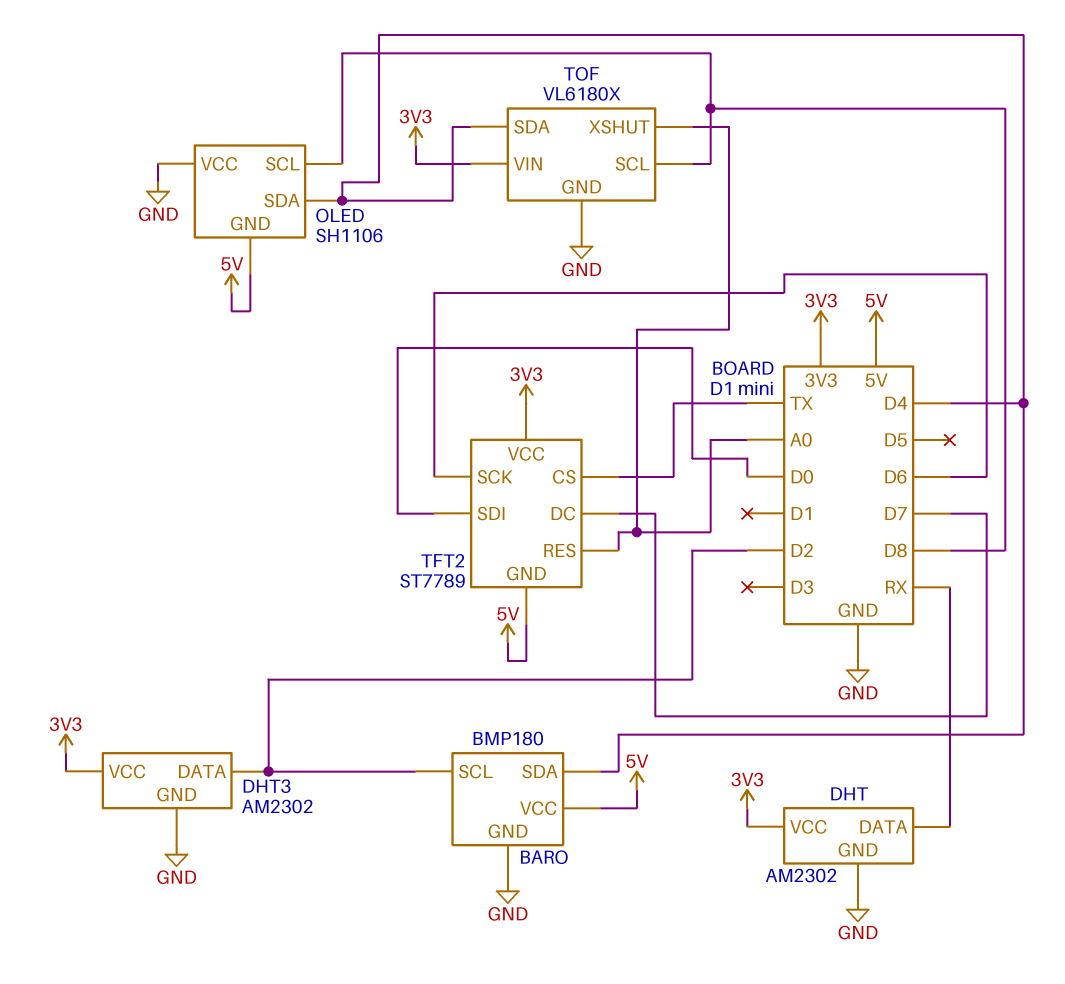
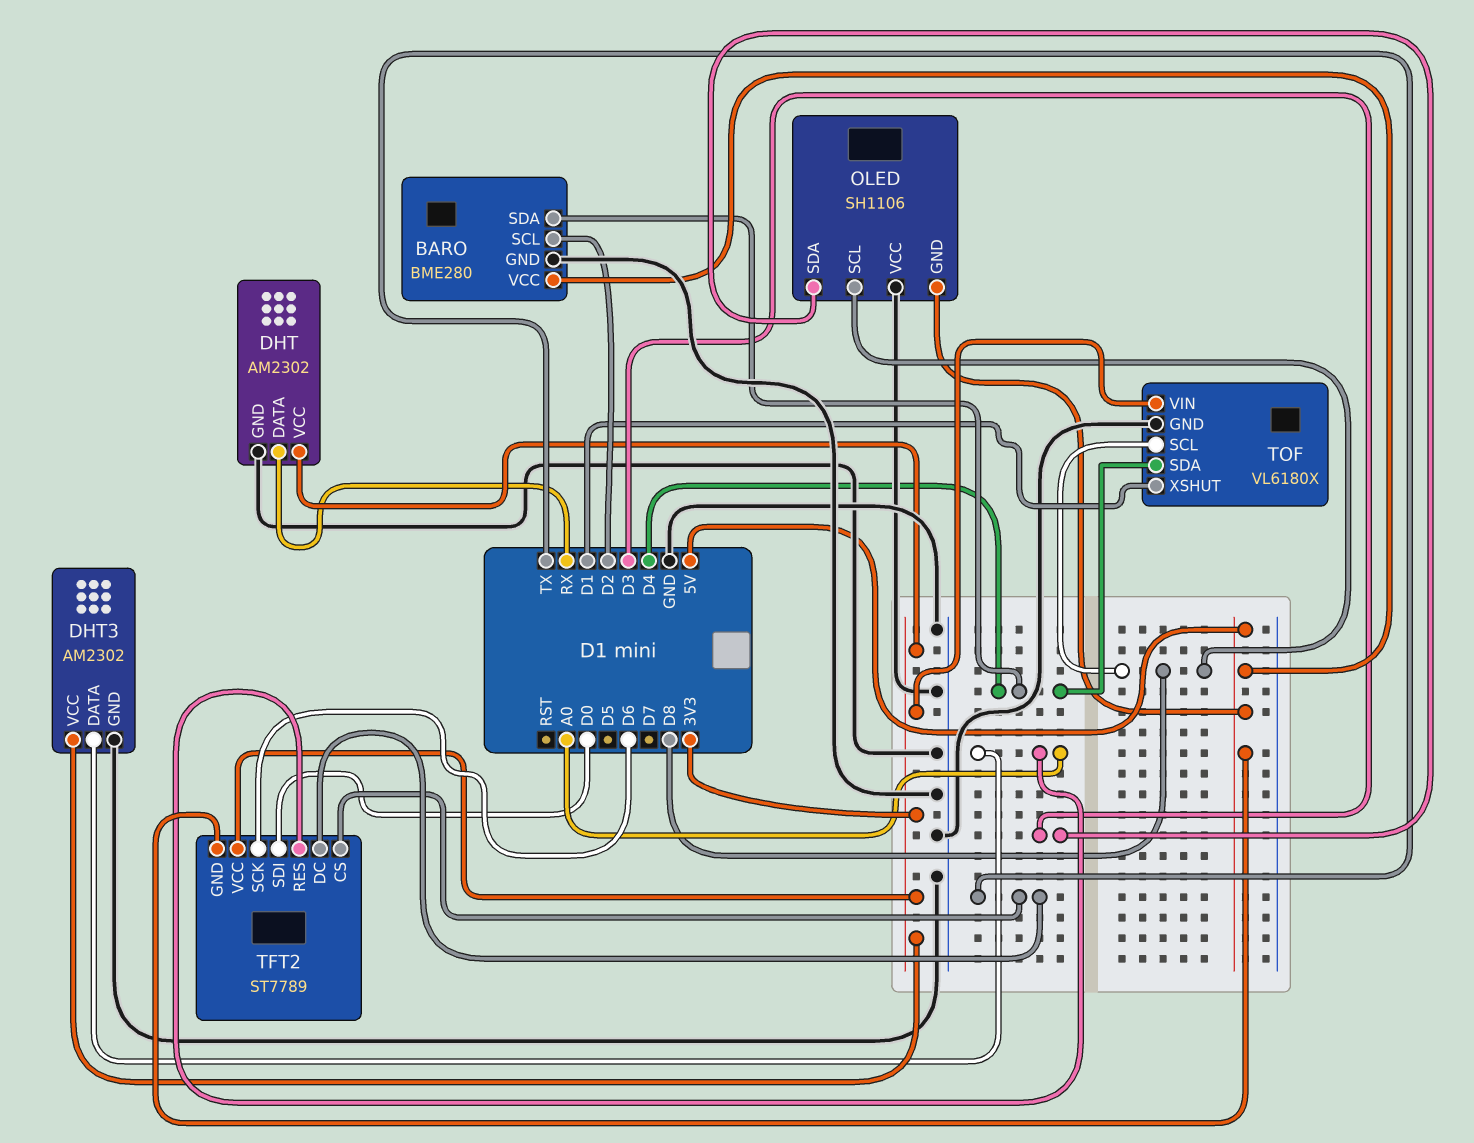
BARO: BMP180 -> BME280
DHT3 pin DATA: D2 -> A0
OLED pin SDA: D4 -> D3
TFT2 pin DC: D7 -> TX
TOF pin XSHUT: A0 -> D1

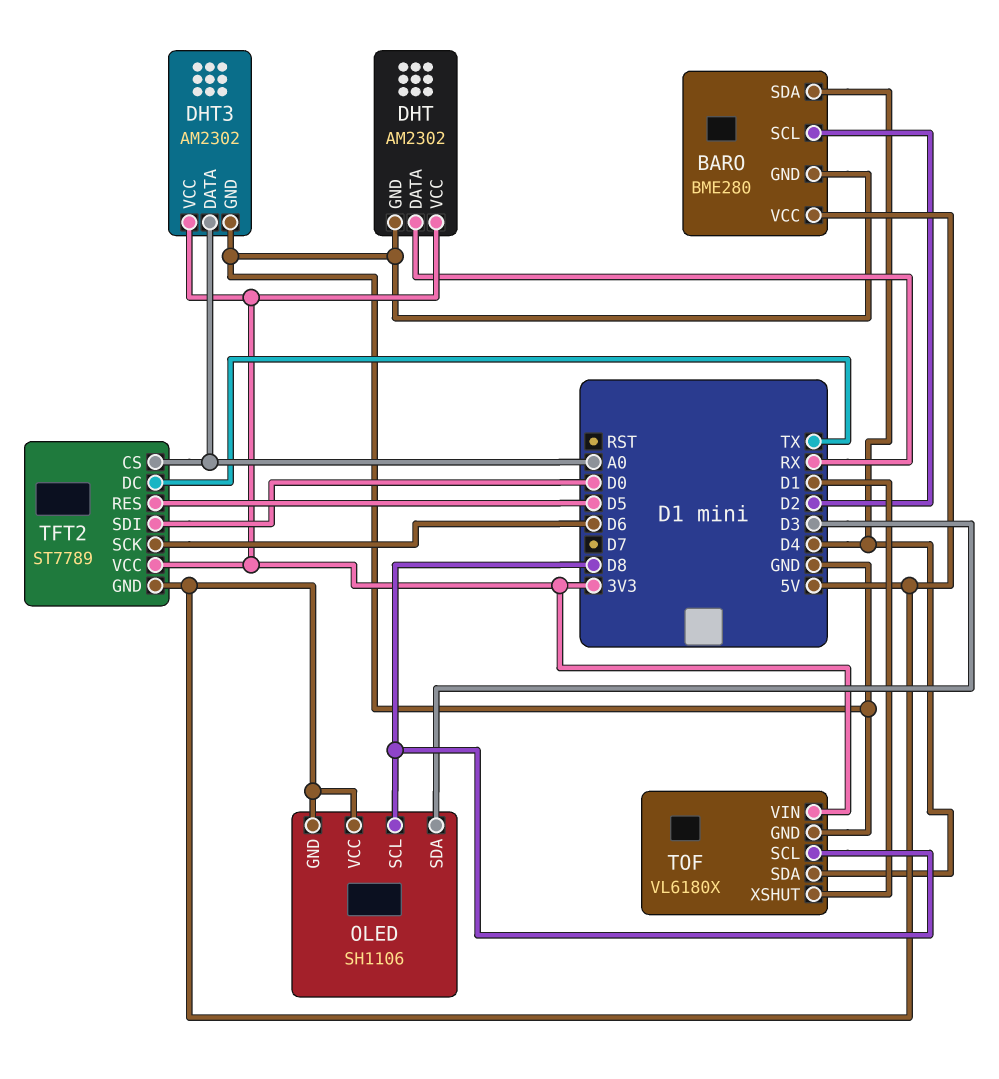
OLED pin VCC: GND -> 5V
TFT2 pin CS: TX -> A0
TFT2 pin RES: A0 -> D5

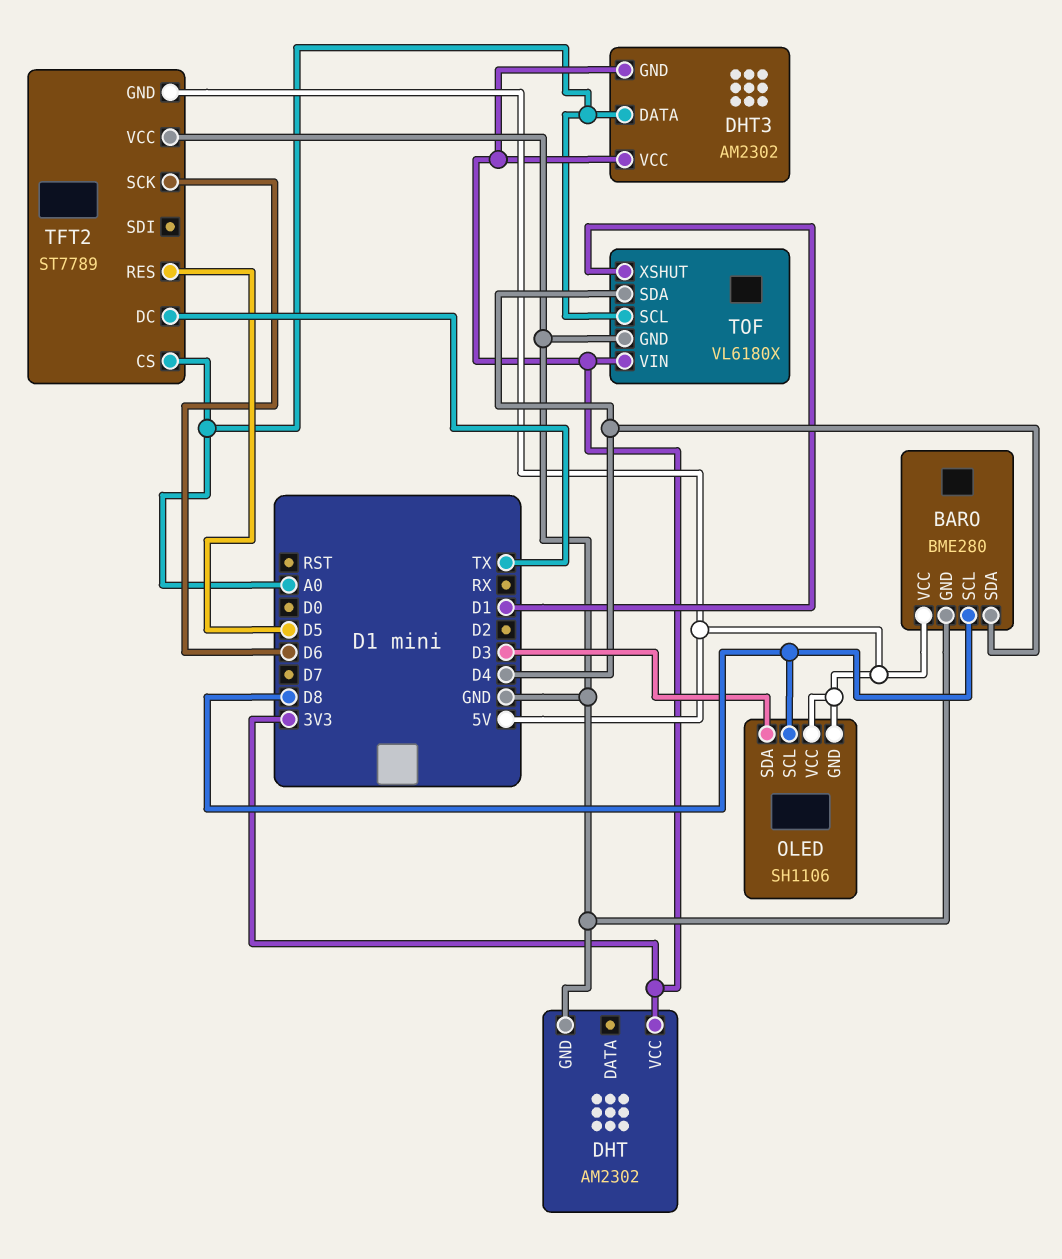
BARO pin SCL: D2 -> D8
DHT pin DATA: RX -> none
DHT3 pin GND: GND -> 3V3
TFT2 pin SDI: D0 -> none
TFT2 pin VCC: 3V3 -> GND
TOF pin SCL: D8 -> A0

